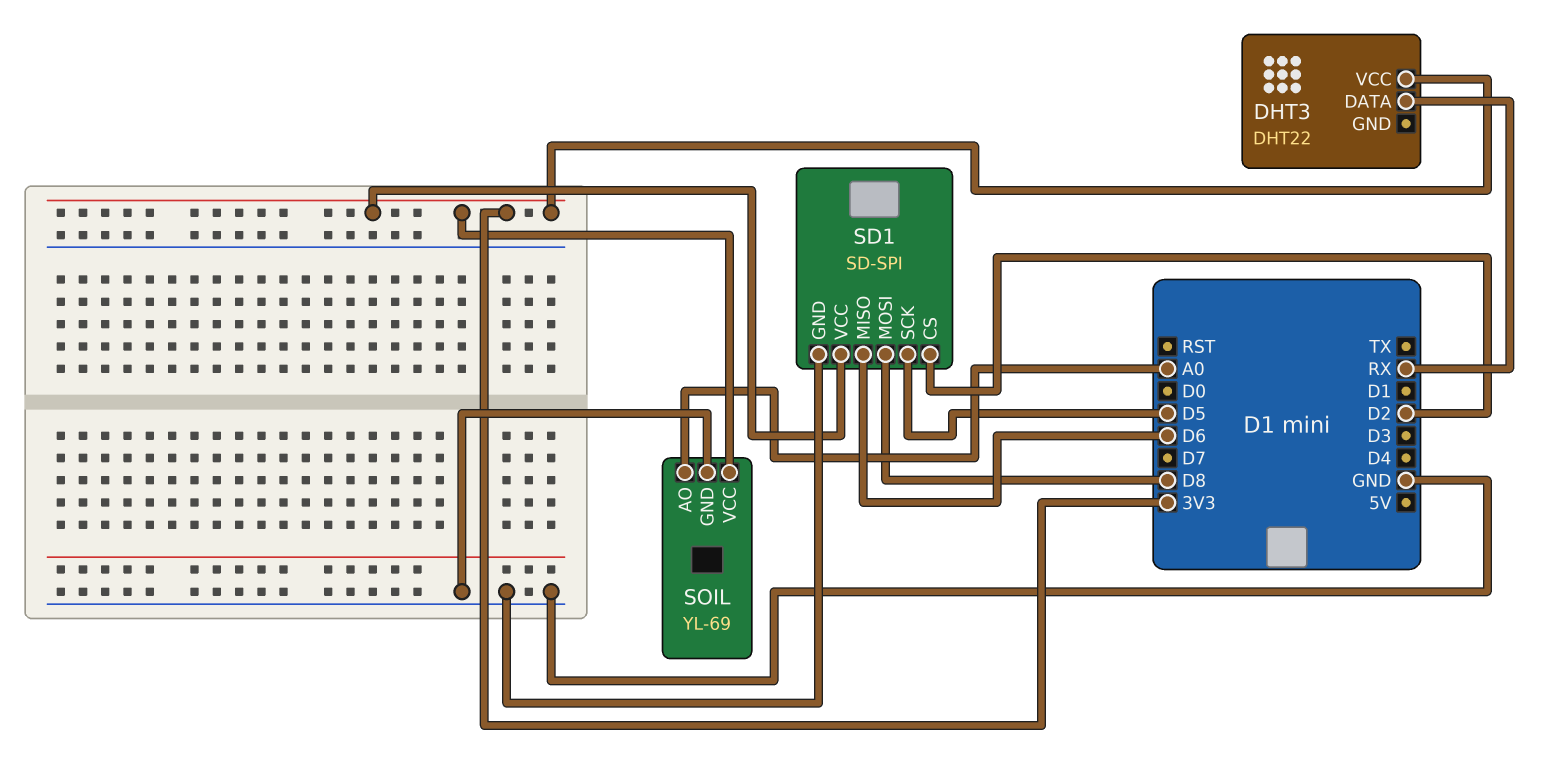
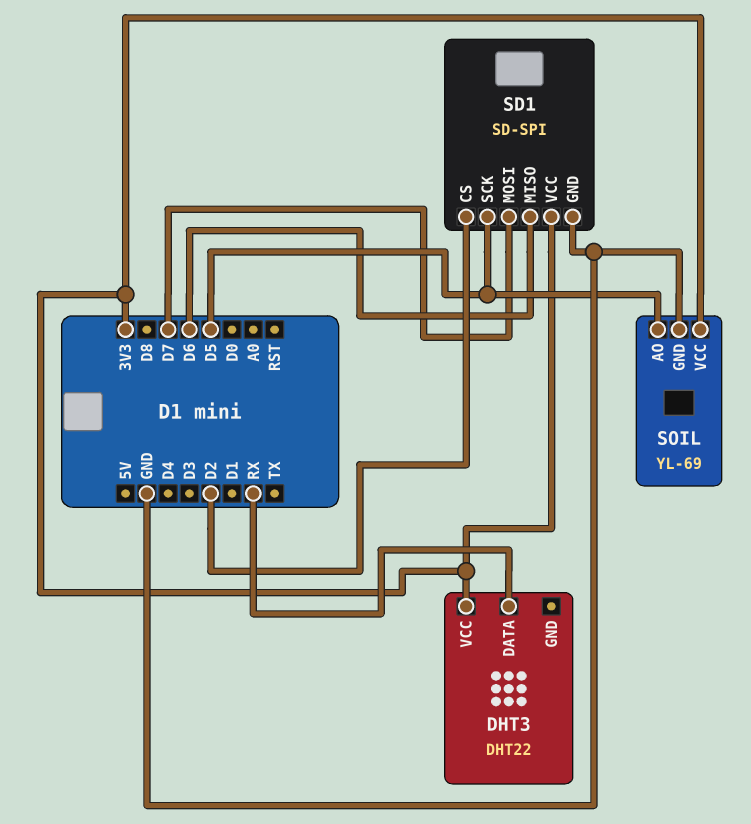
SD1 pin MOSI: D8 -> D7
SOIL pin AO: A0 -> D5

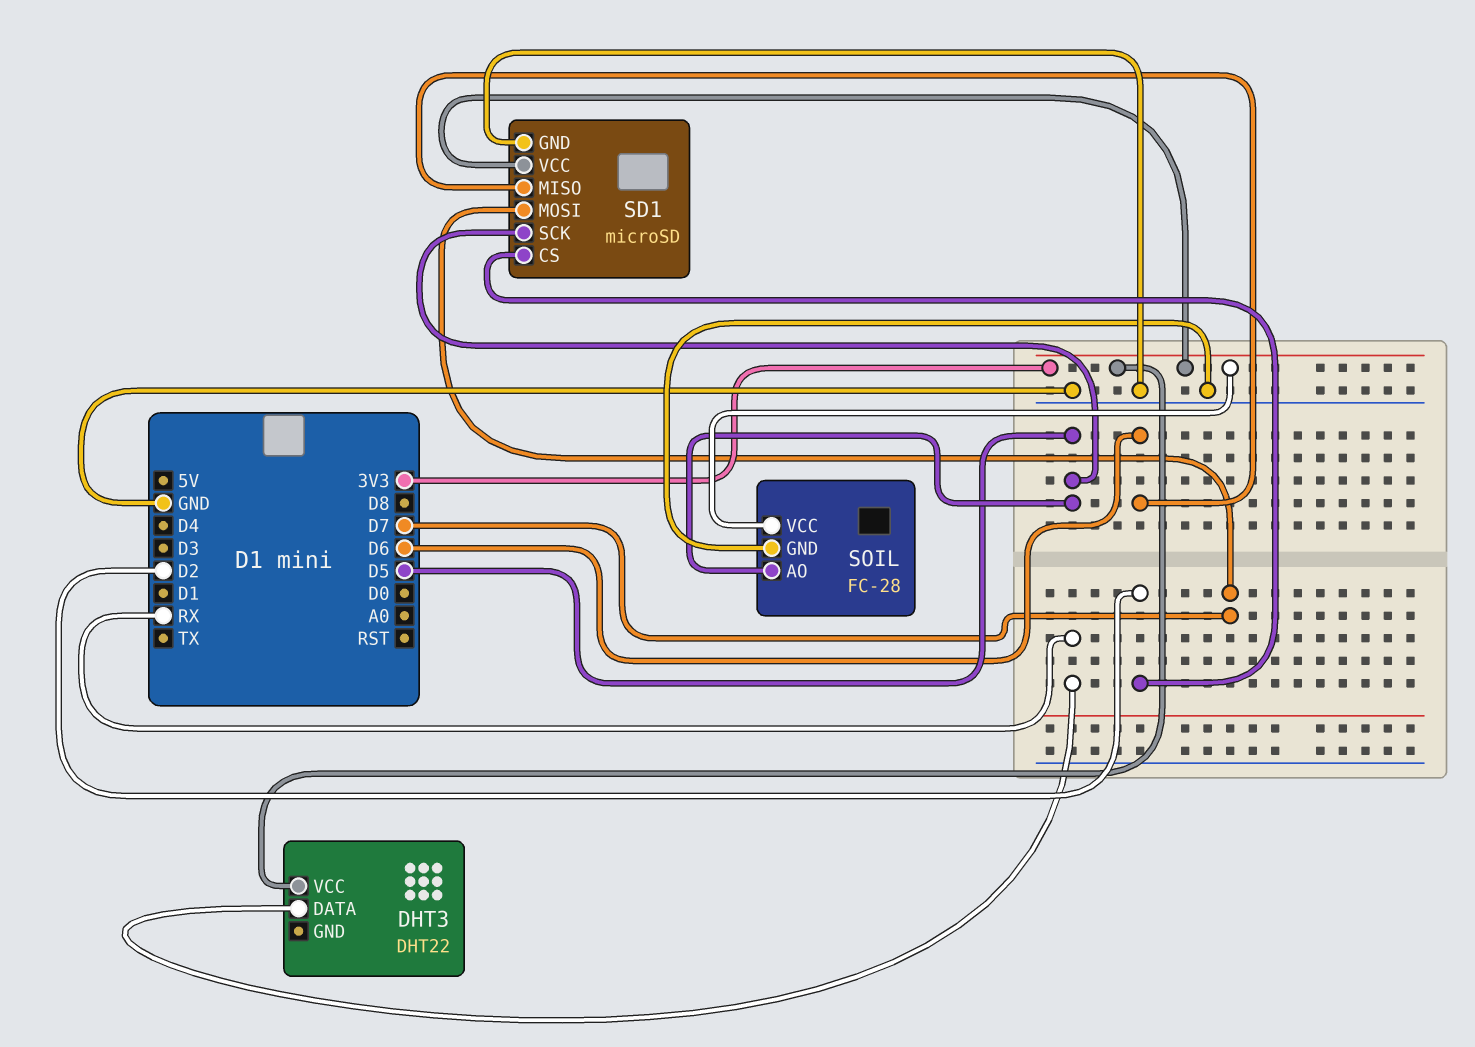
SD1: SD-SPI -> microSD
SOIL: YL-69 -> FC-28

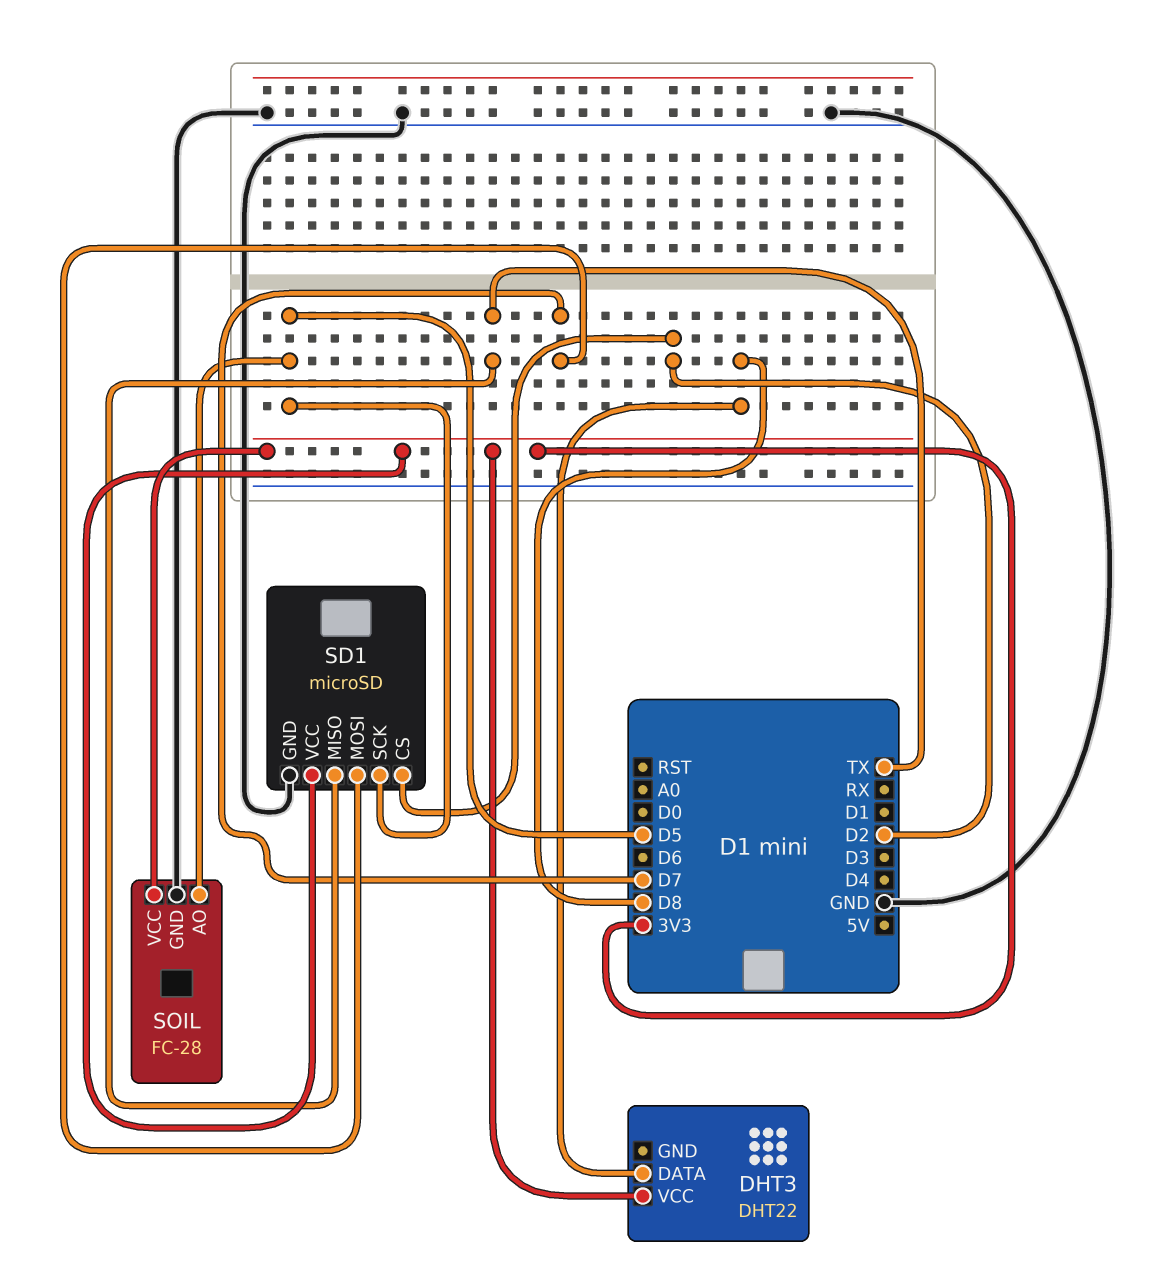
DHT3 pin DATA: RX -> D8
SD1 pin MISO: D6 -> TX

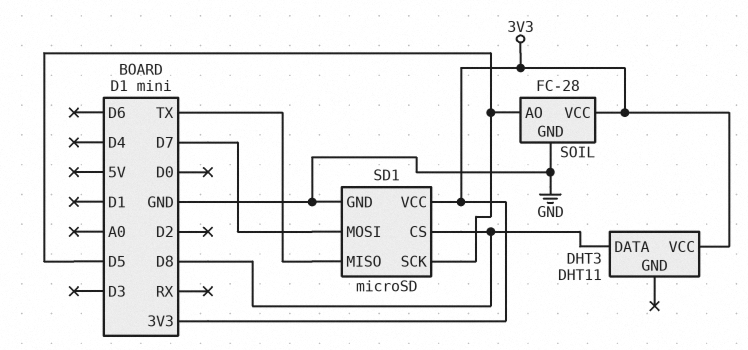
DHT3: DHT22 -> DHT11
SD1 pin CS: D2 -> D8

